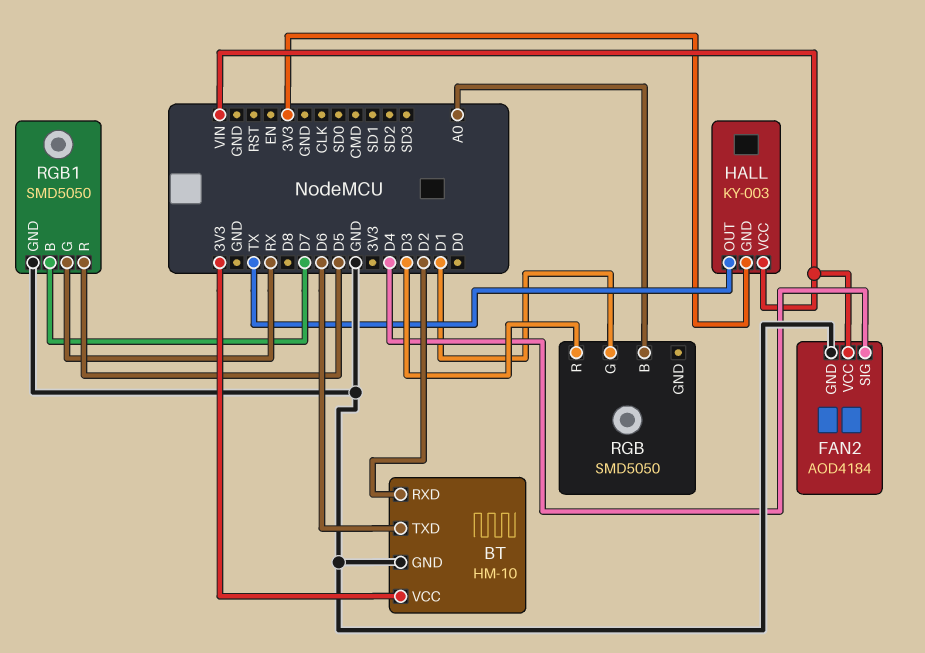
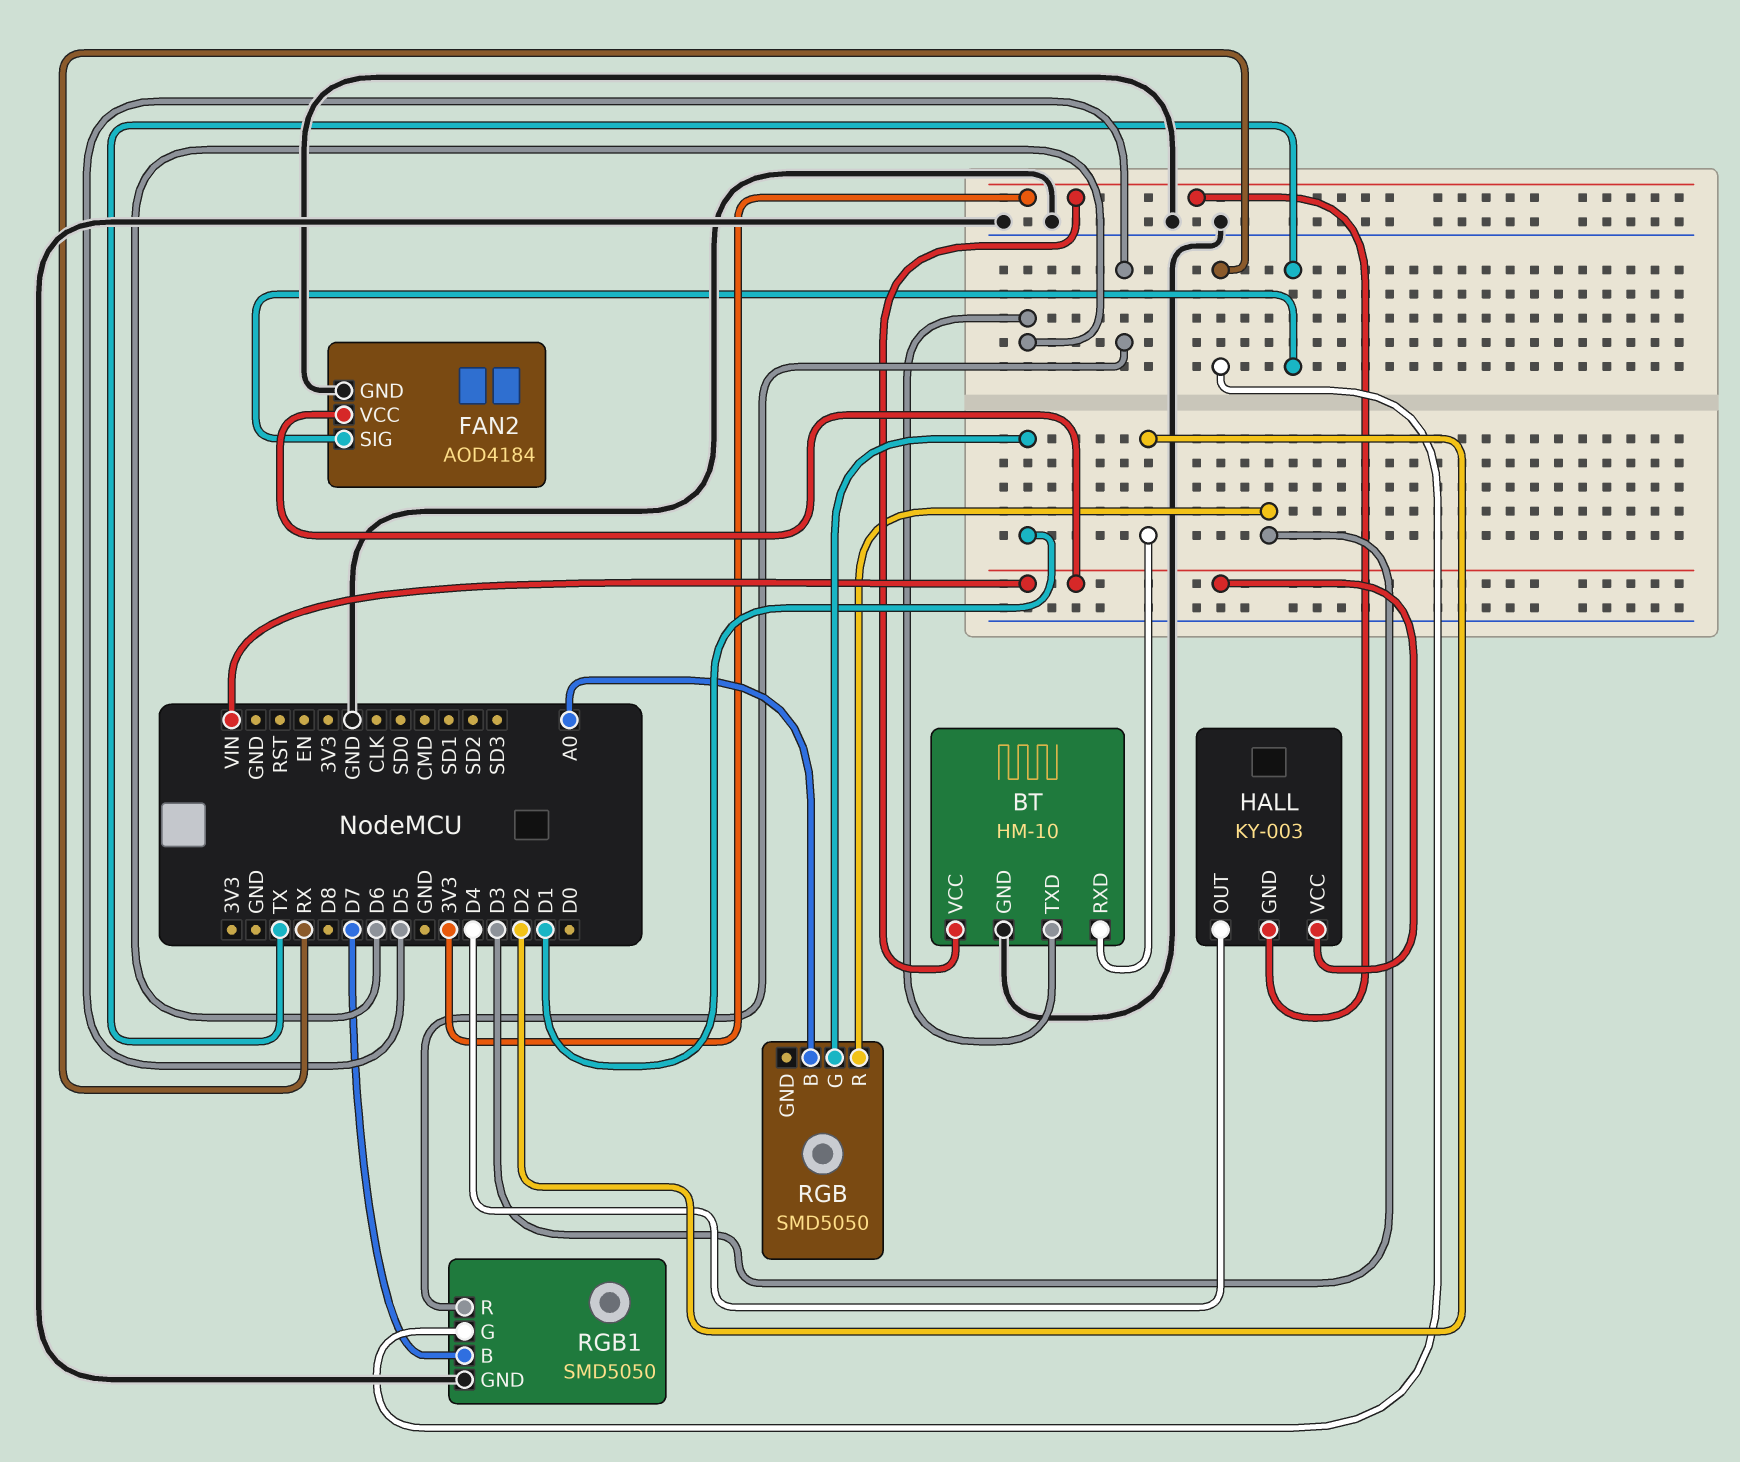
FAN2 pin SIG: D4 -> TX
HALL pin OUT: TX -> D4

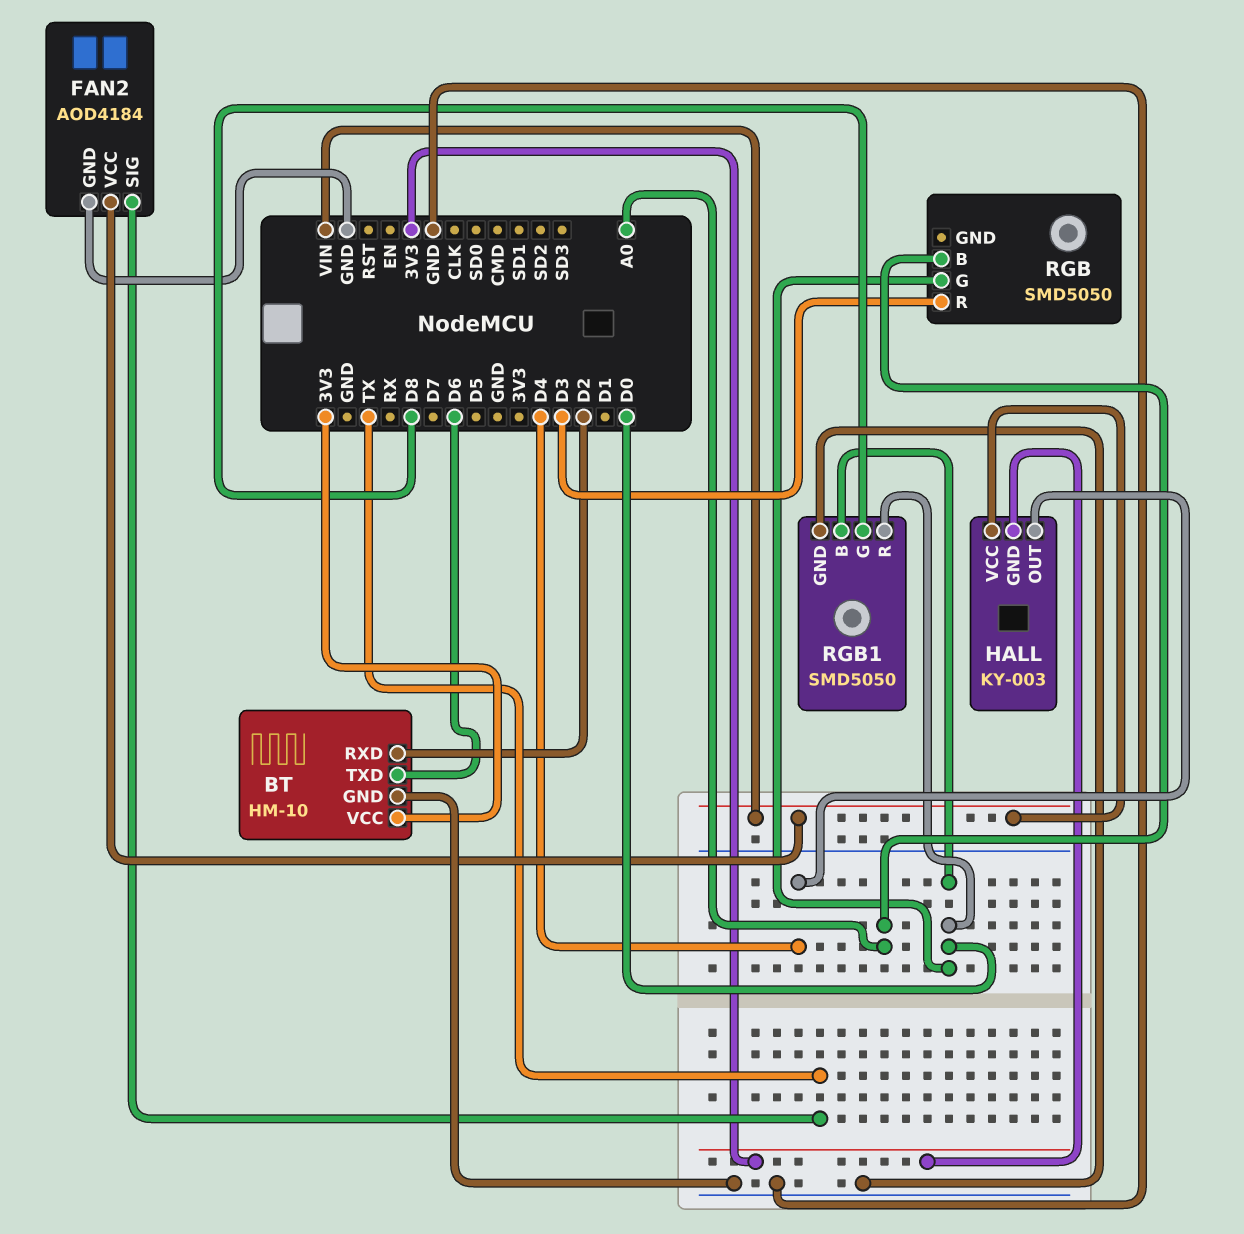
RGB pin G: D1 -> D0
RGB1 pin B: D7 -> D0
RGB1 pin G: RX -> D8
RGB1 pin R: D5 -> D0

